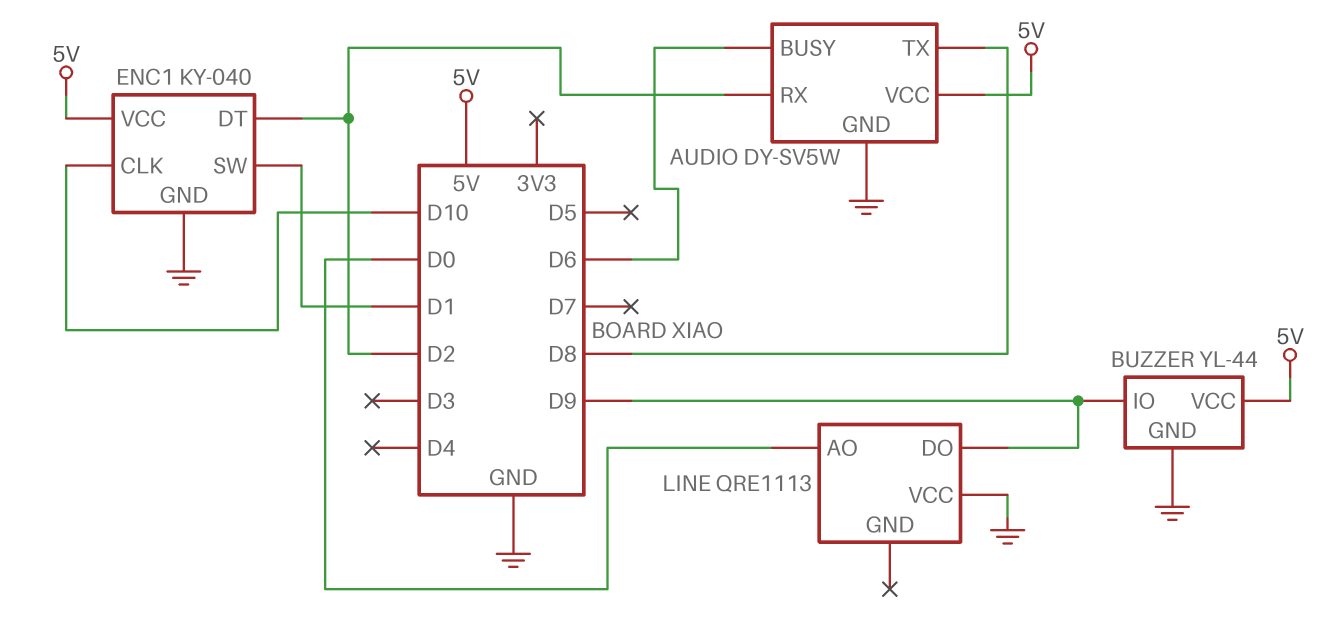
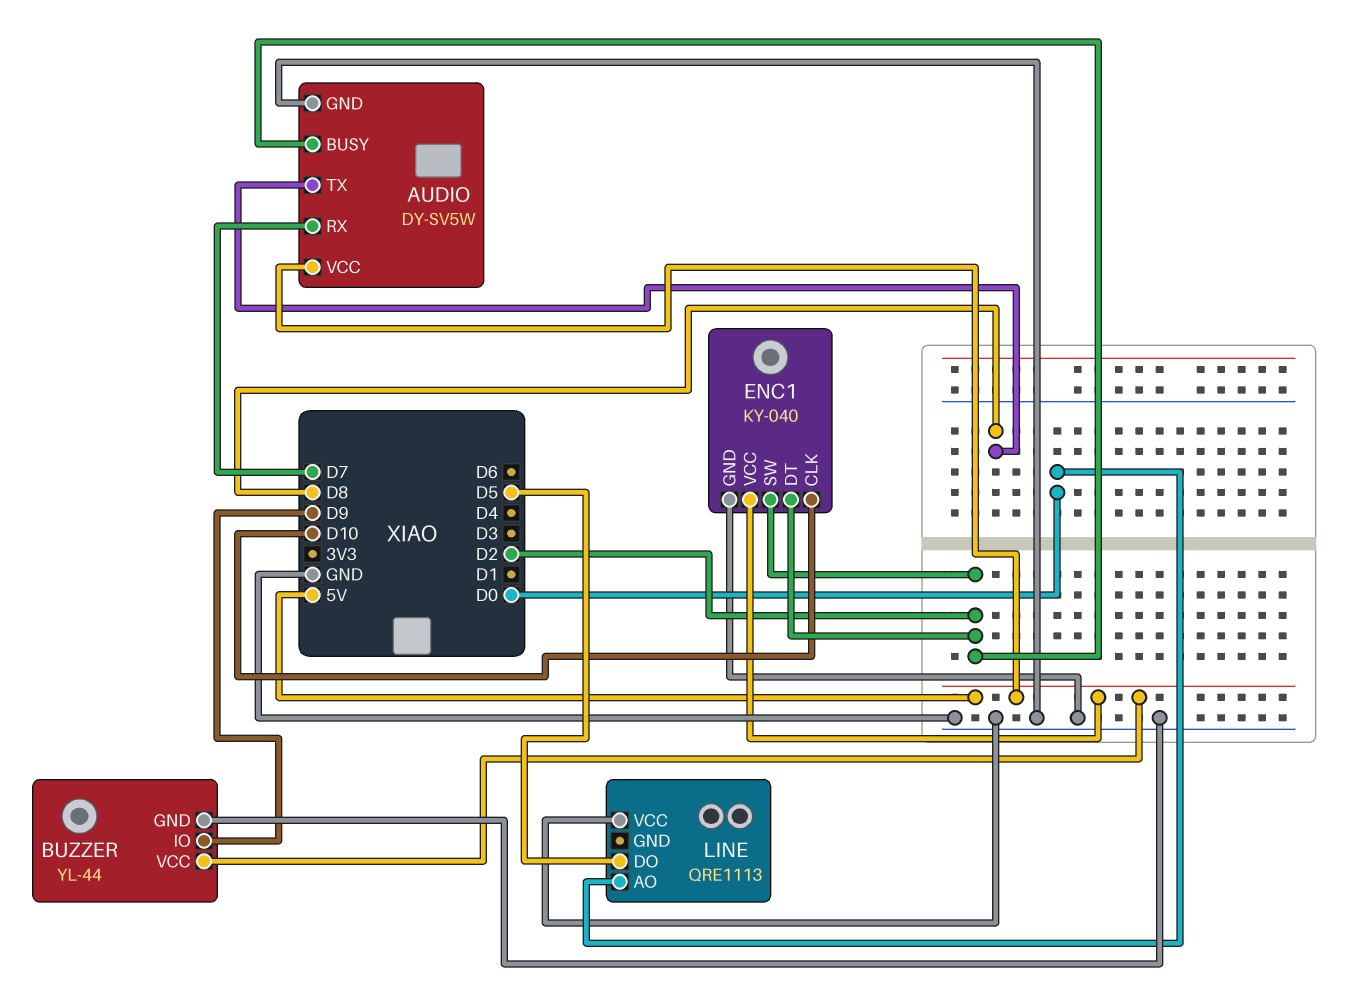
AUDIO pin BUSY: D6 -> D2
AUDIO pin RX: D2 -> D7
ENC1 pin SW: D1 -> D2
LINE pin DO: D9 -> D5

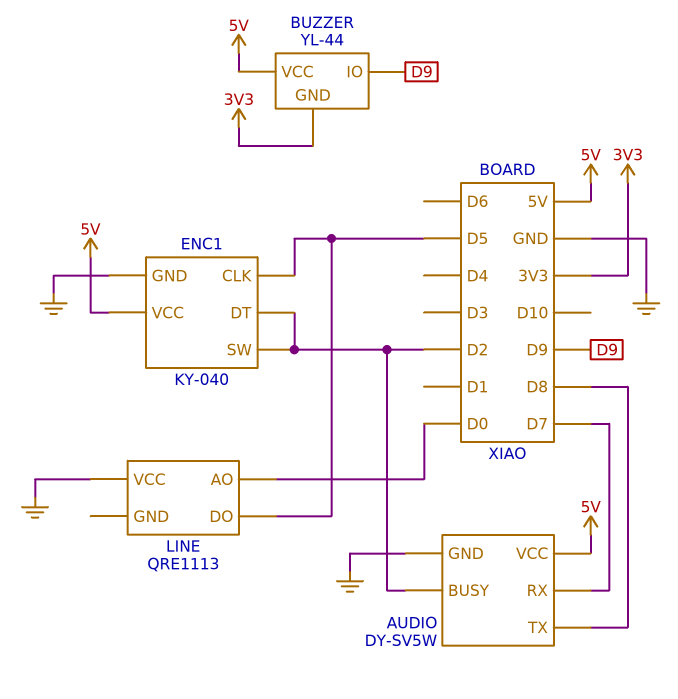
BUZZER pin GND: GND -> 3V3
ENC1 pin CLK: D10 -> D5

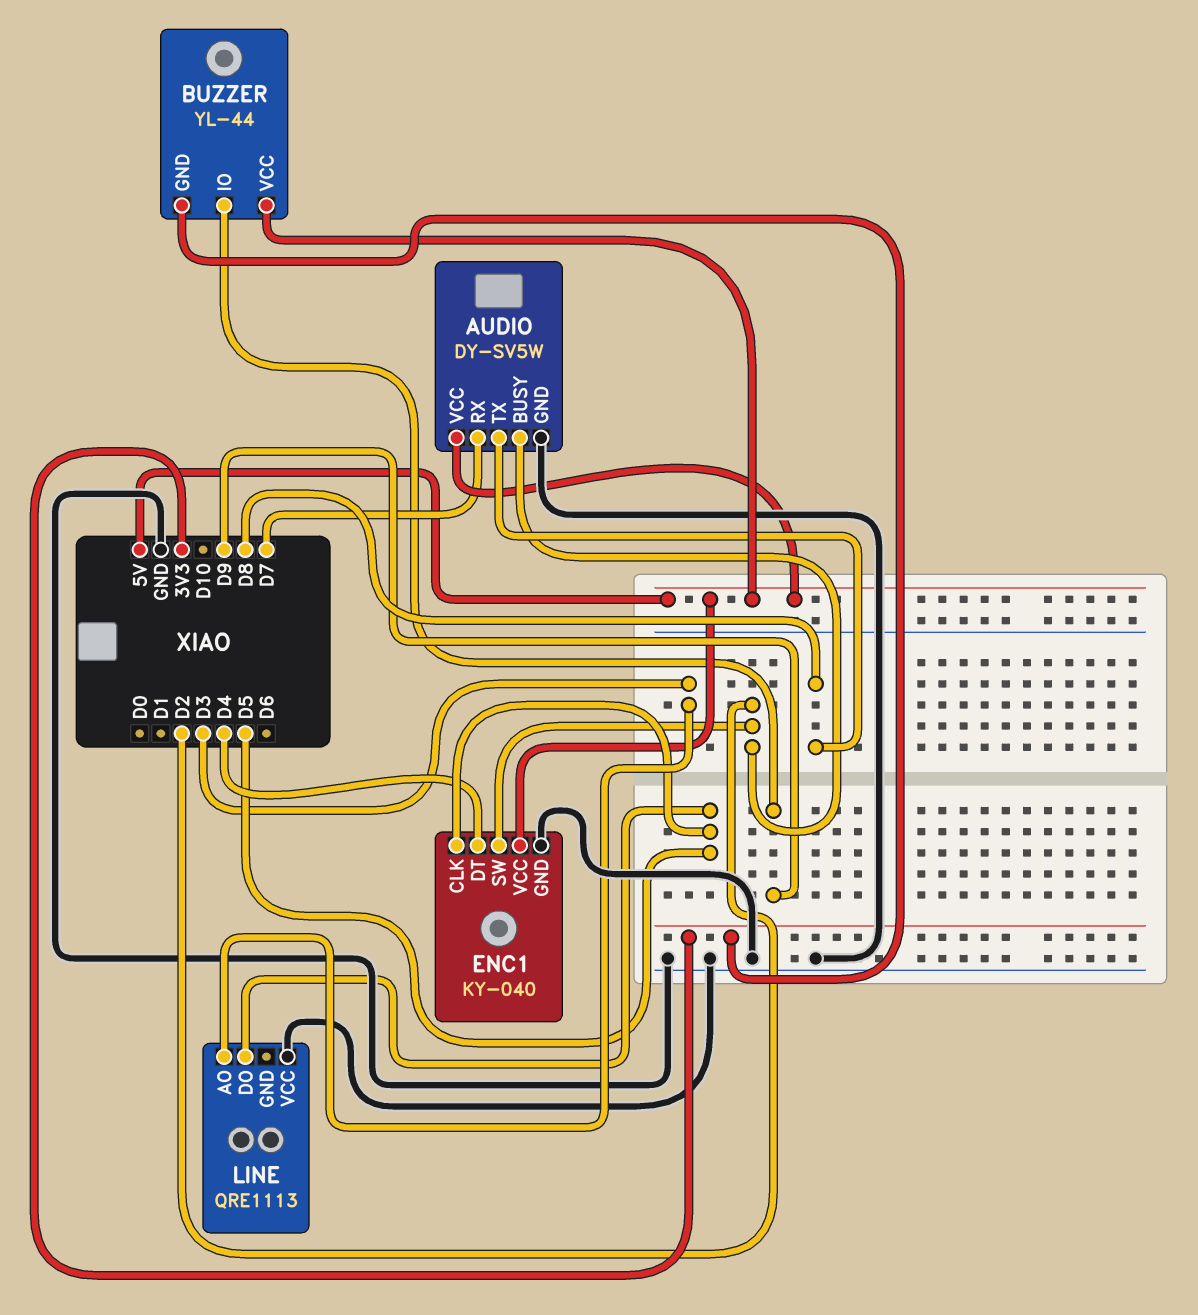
ENC1 pin DT: D2 -> D4
LINE pin AO: D0 -> D3

